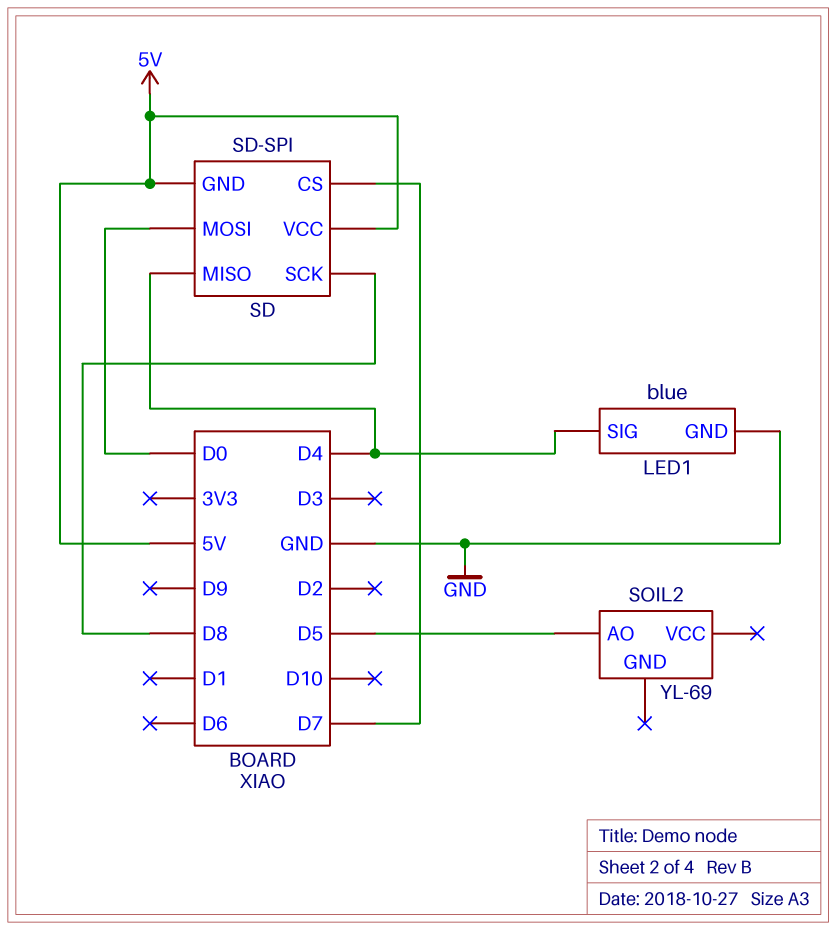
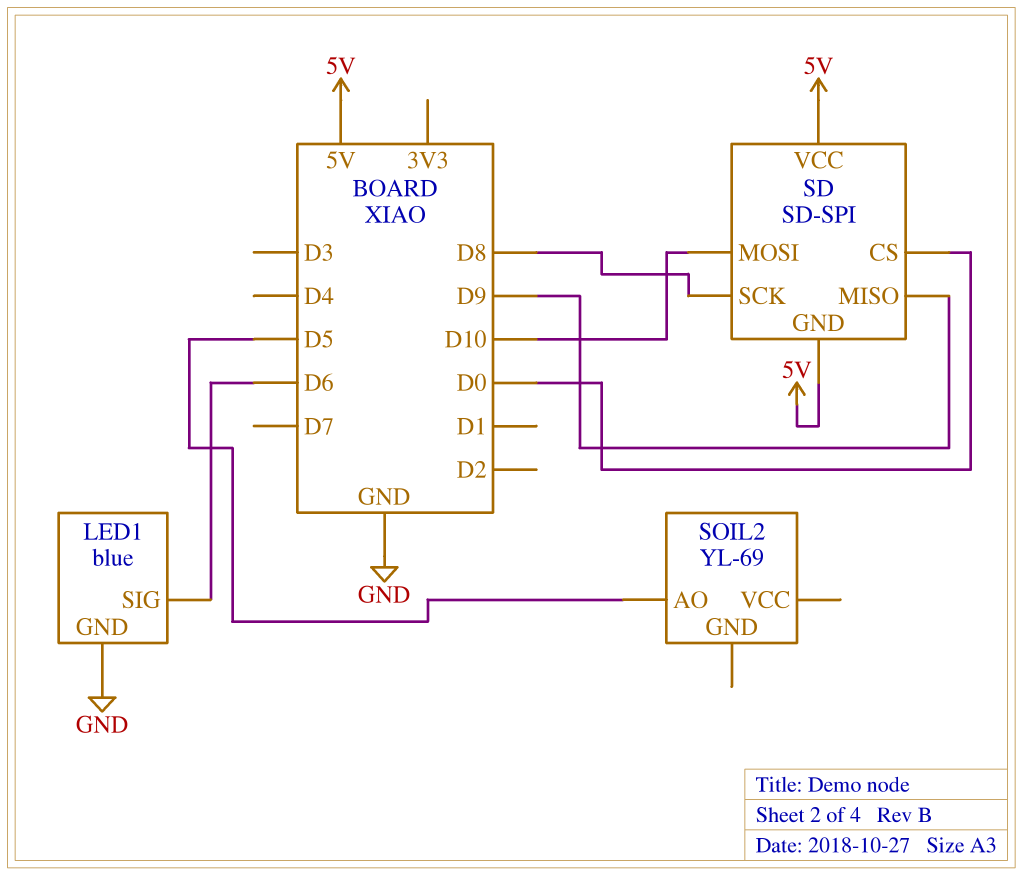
LED1 pin SIG: D4 -> D6
SD pin CS: D7 -> D0
SD pin MISO: D4 -> D9
SD pin MOSI: D0 -> D10

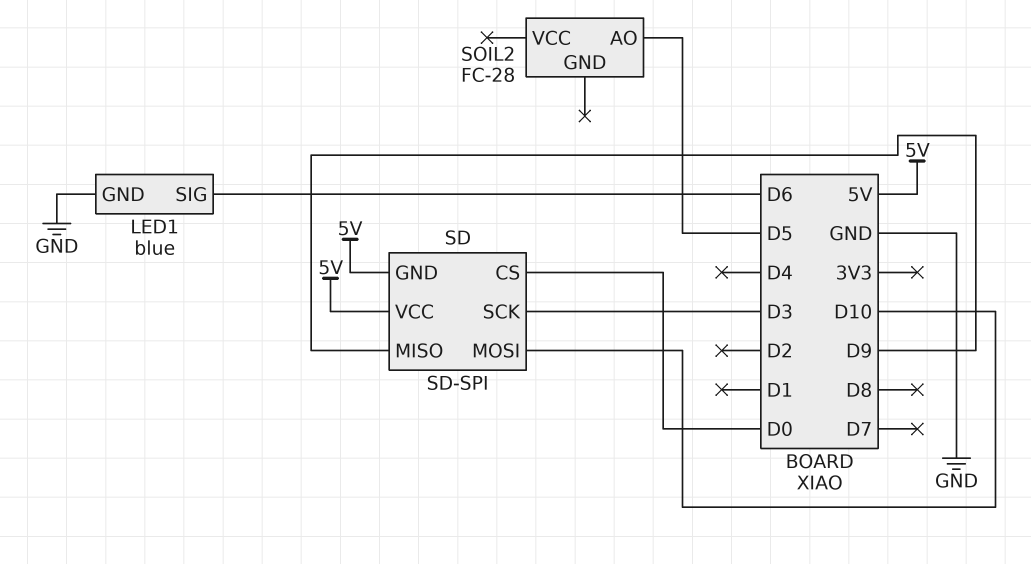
SD pin SCK: D8 -> D3
SOIL2: YL-69 -> FC-28

